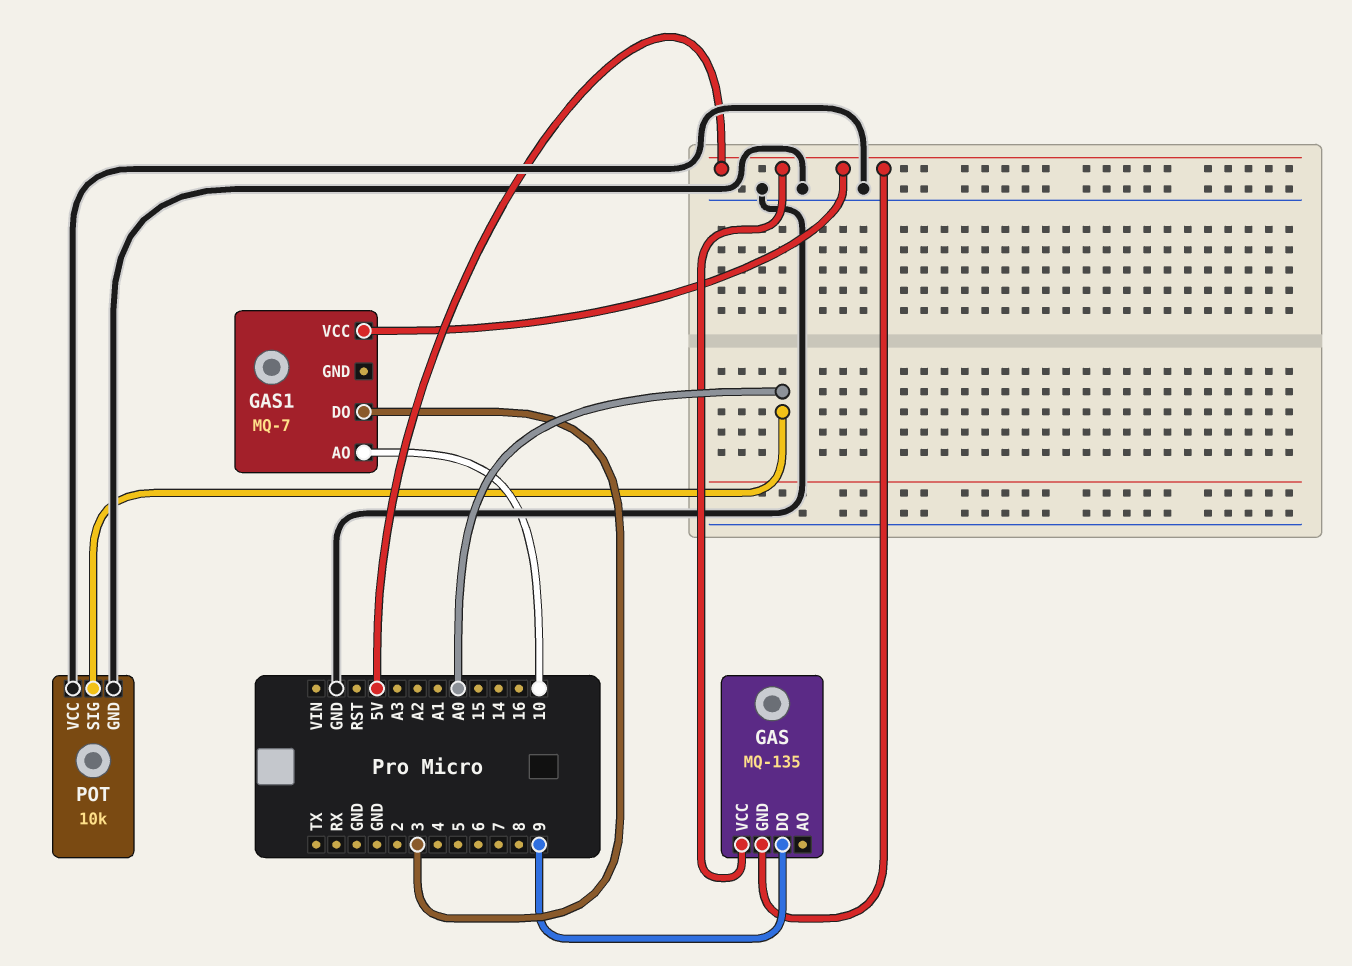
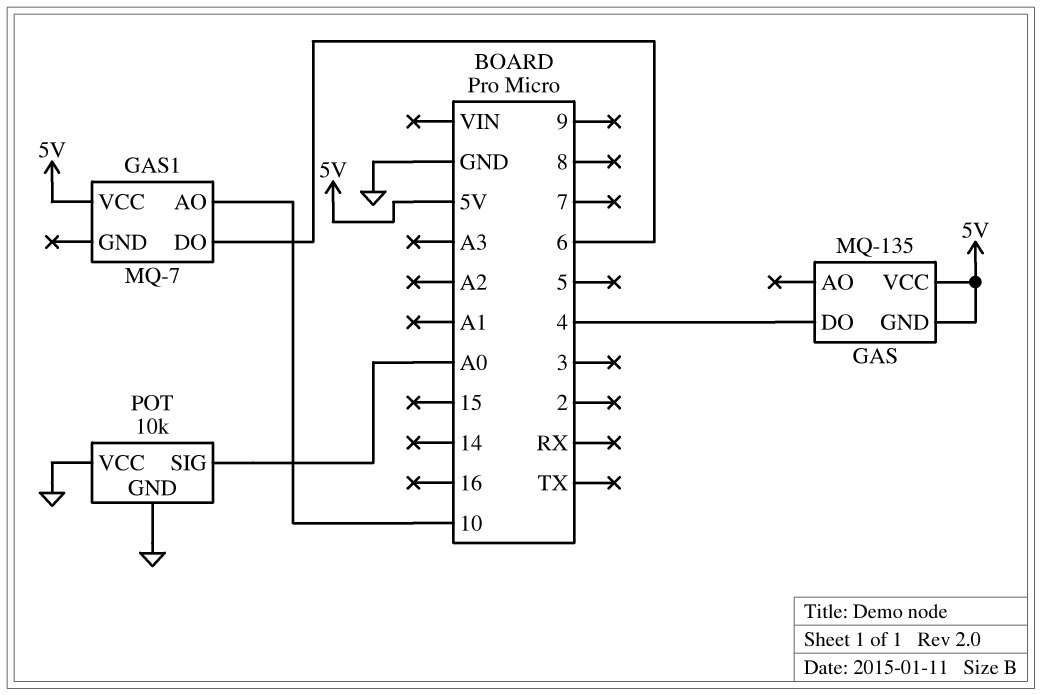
GAS pin DO: 9 -> 4
GAS1 pin DO: 3 -> 6

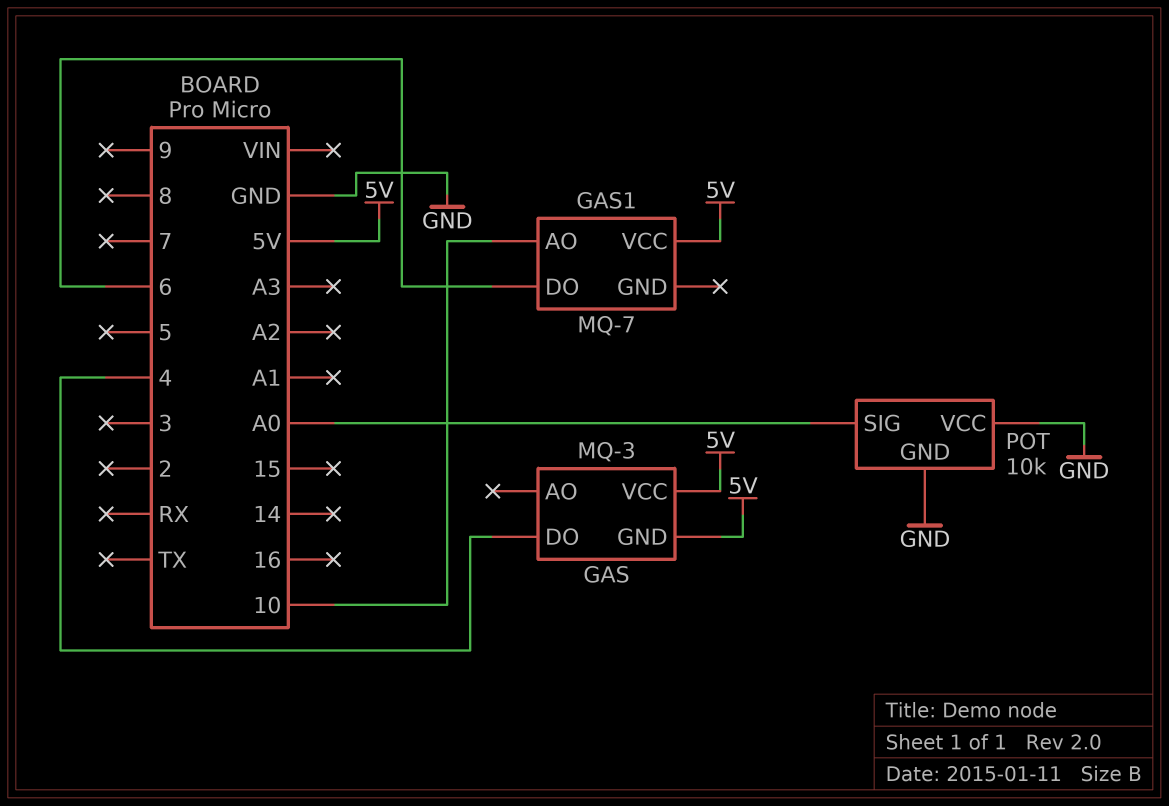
GAS: MQ-135 -> MQ-3

